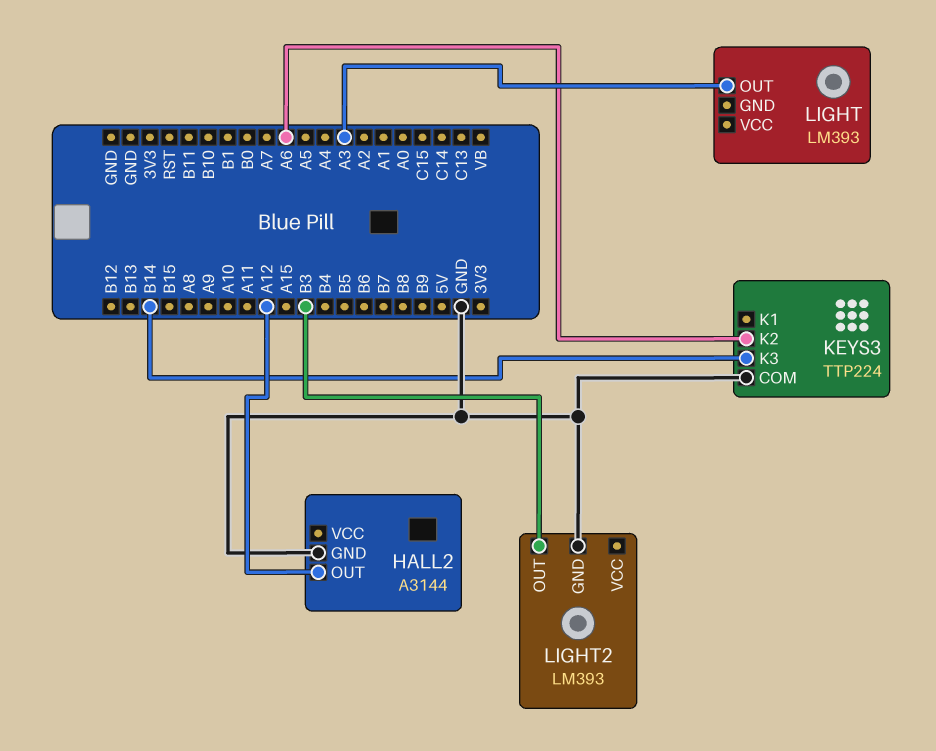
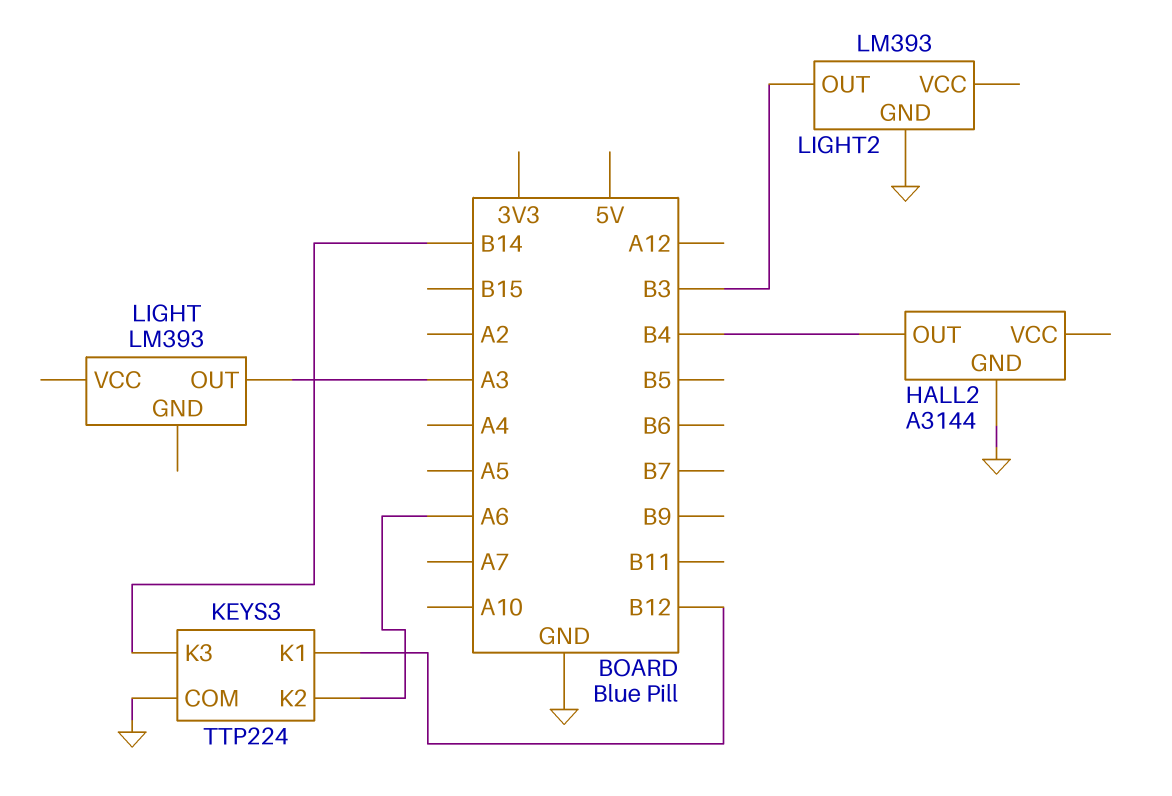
HALL2 pin OUT: A12 -> B4
KEYS3 pin K1: none -> B12

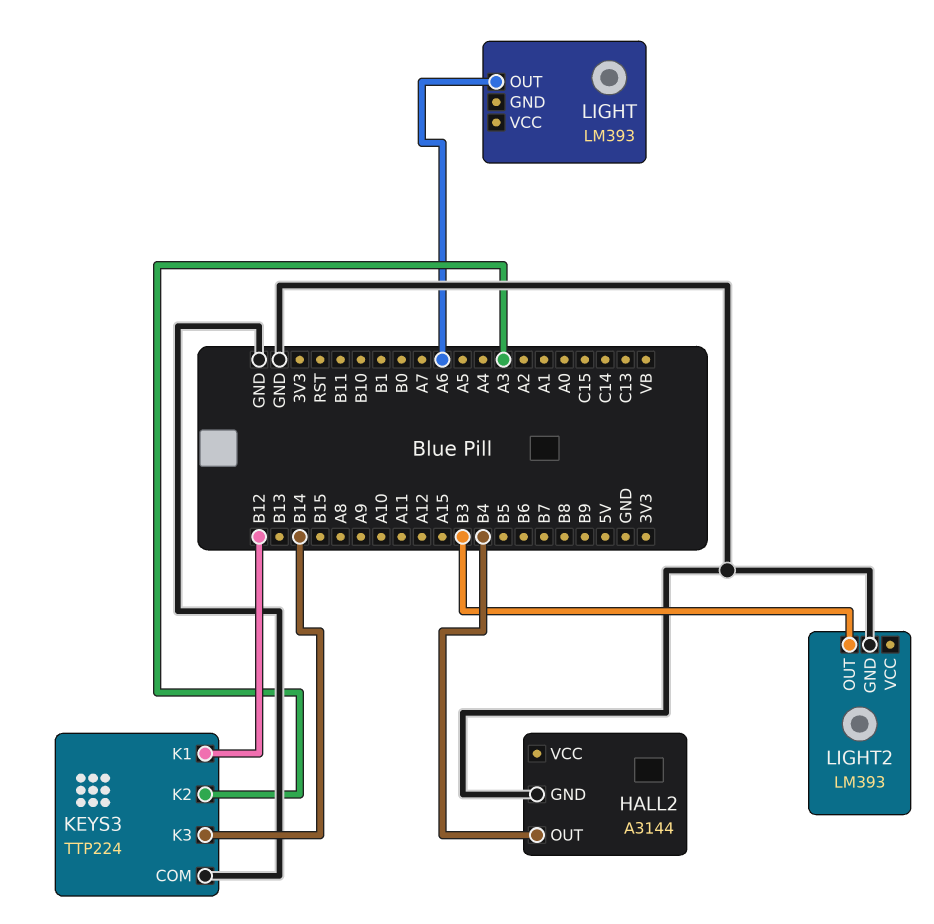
KEYS3 pin K2: A6 -> A3
LIGHT pin OUT: A3 -> A6

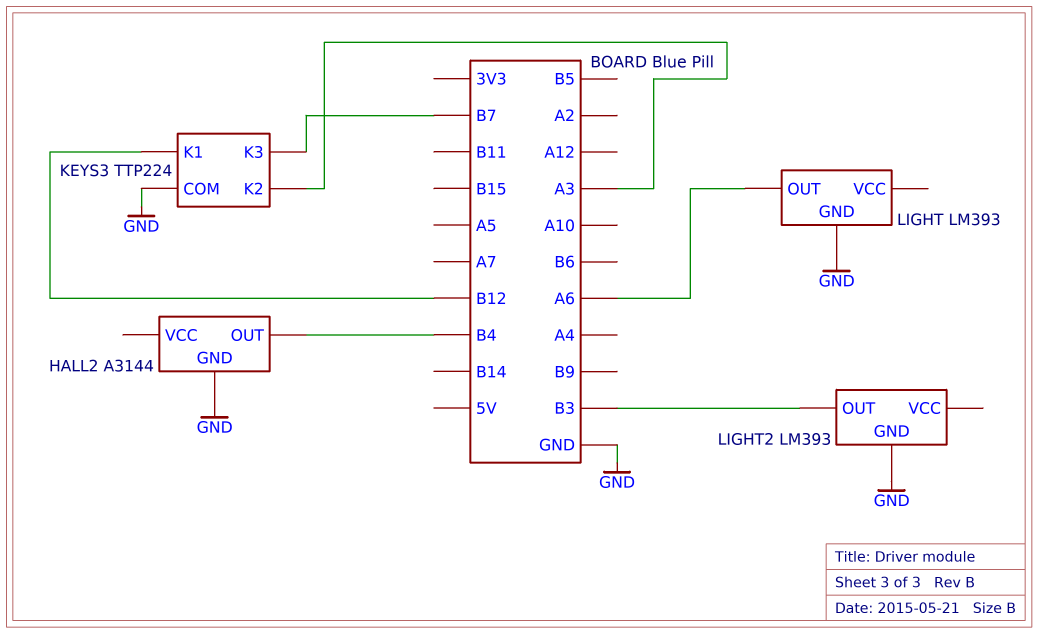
KEYS3 pin K3: B14 -> B7
LIGHT pin GND: none -> GND

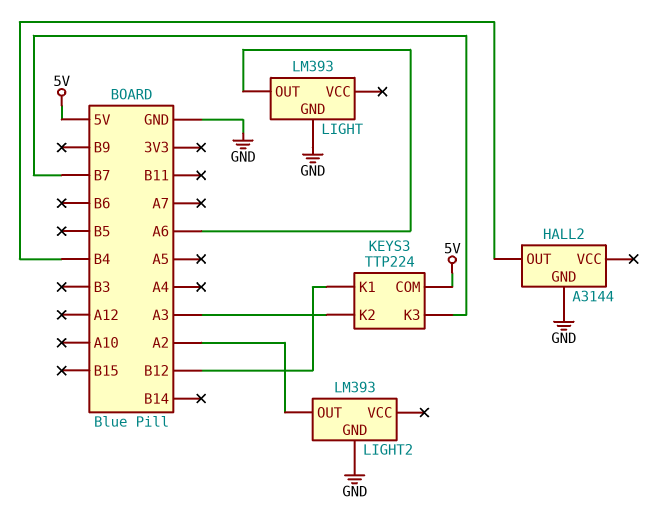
KEYS3 pin COM: GND -> 5V
LIGHT2 pin OUT: B3 -> A2

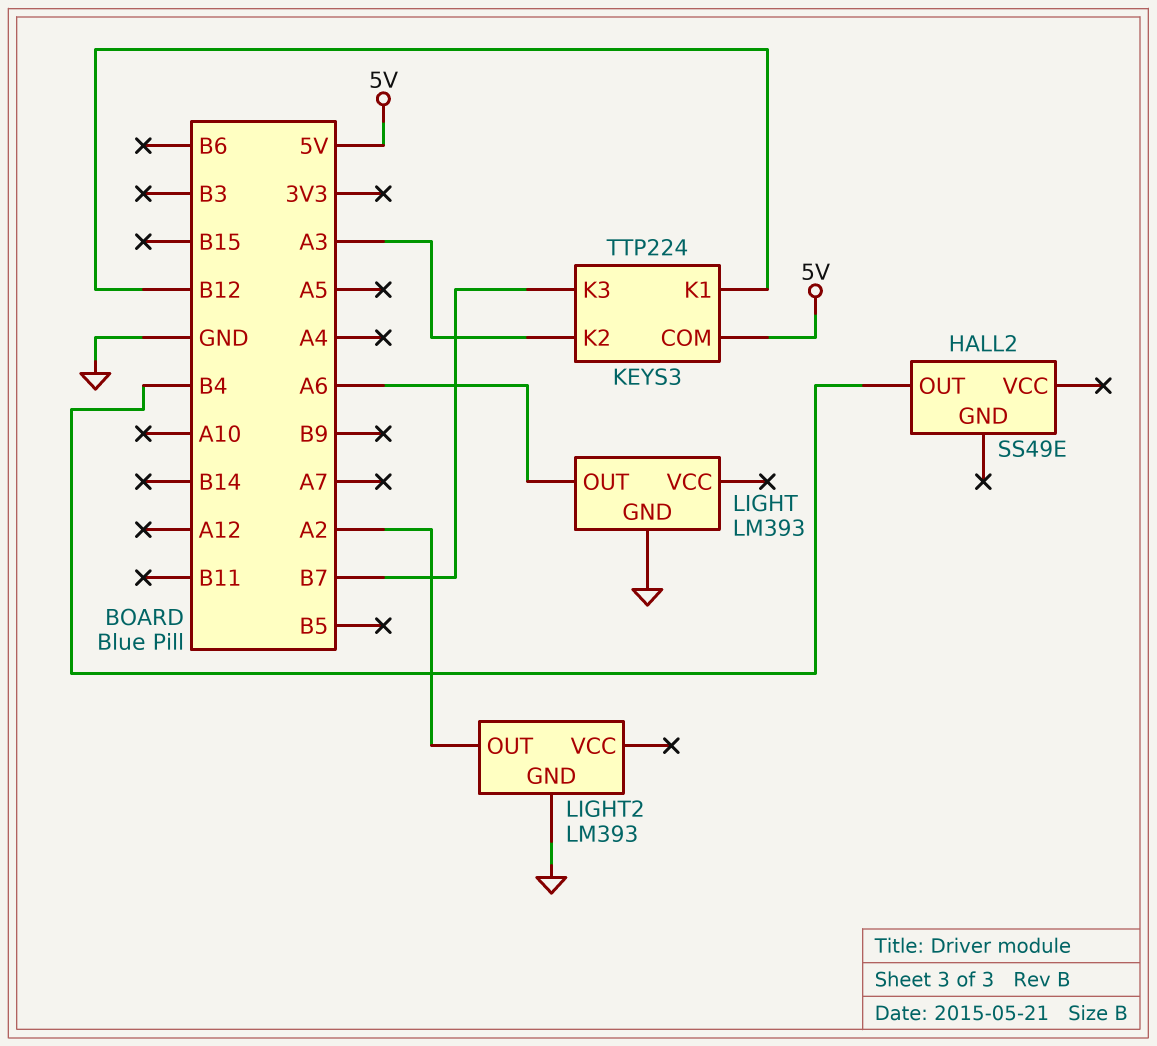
HALL2: A3144 -> SS49E
HALL2 pin GND: GND -> none

